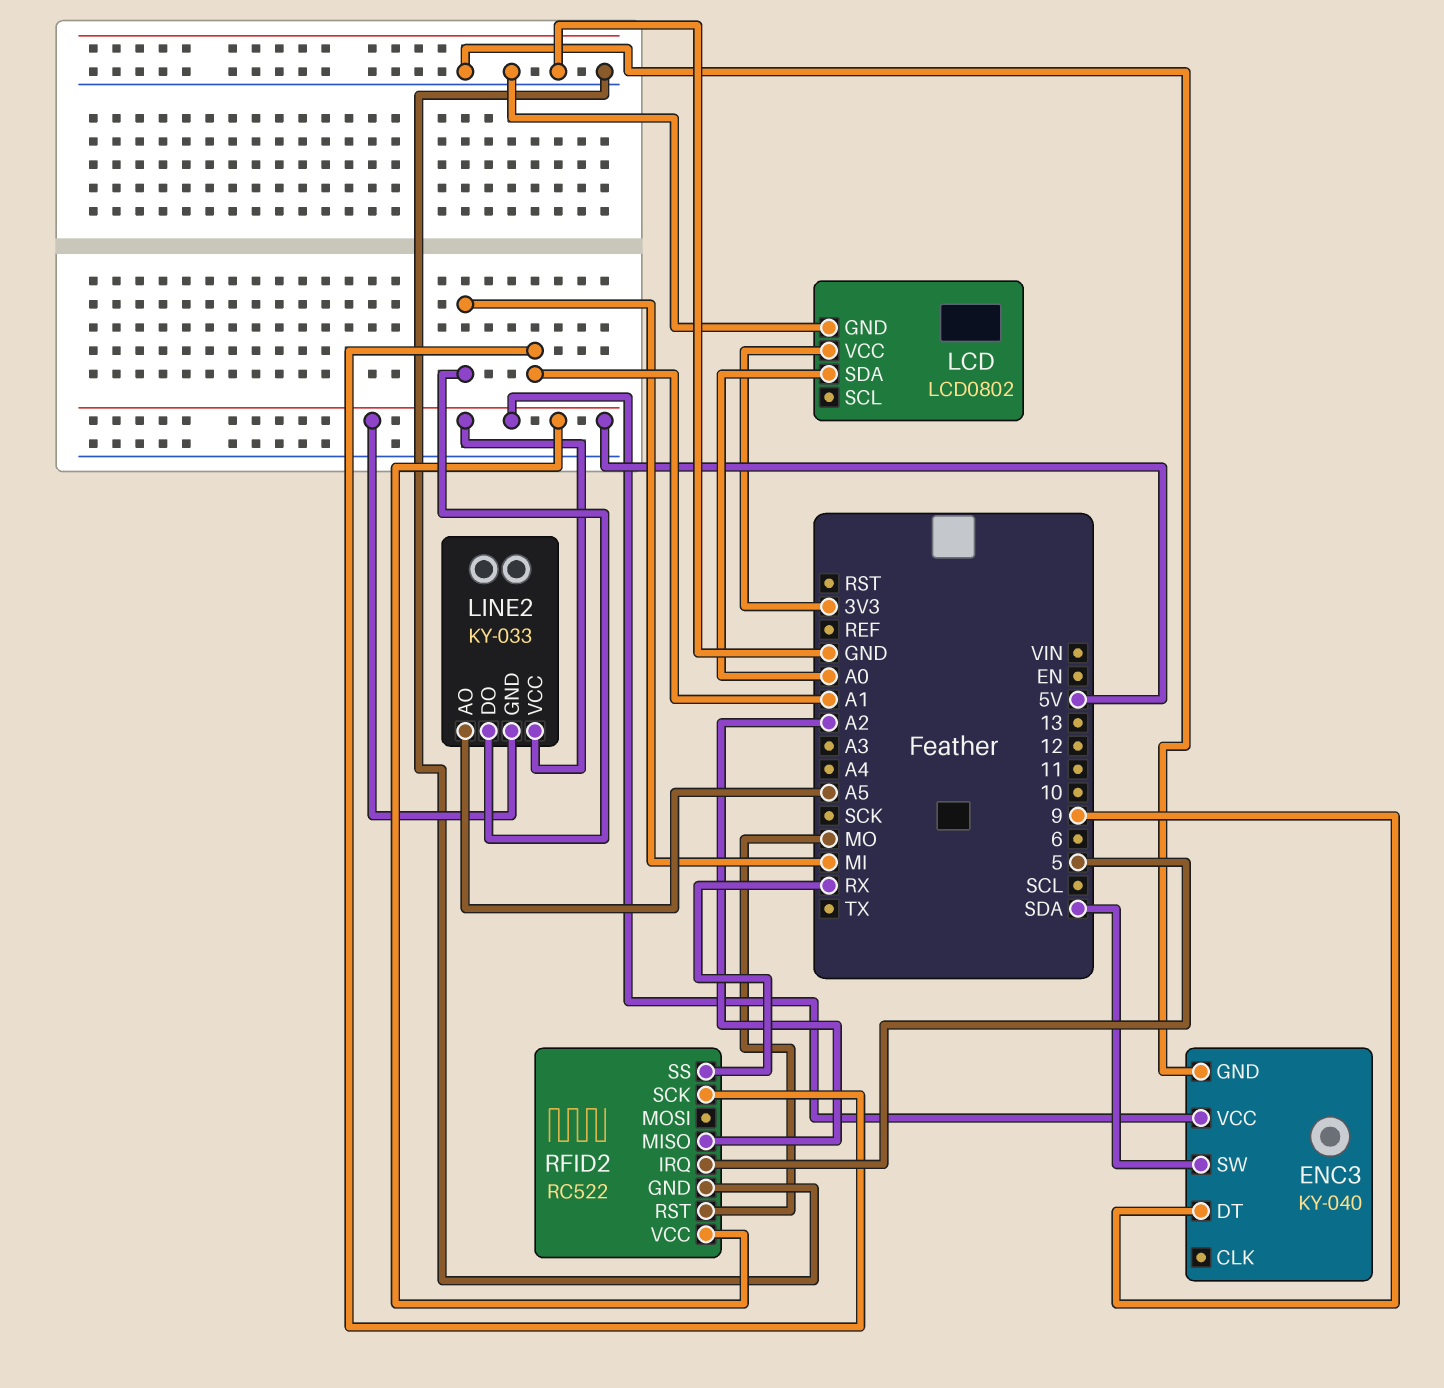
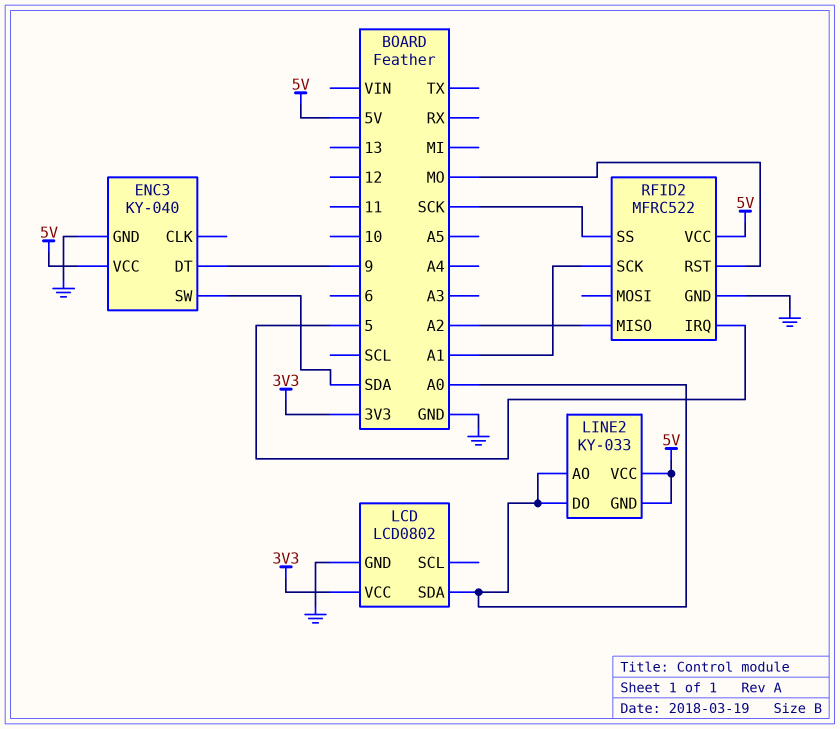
LINE2 pin AO: A5 -> A0
LINE2 pin DO: MI -> A0
RFID2: RC522 -> MFRC522
RFID2 pin SS: RX -> SCK

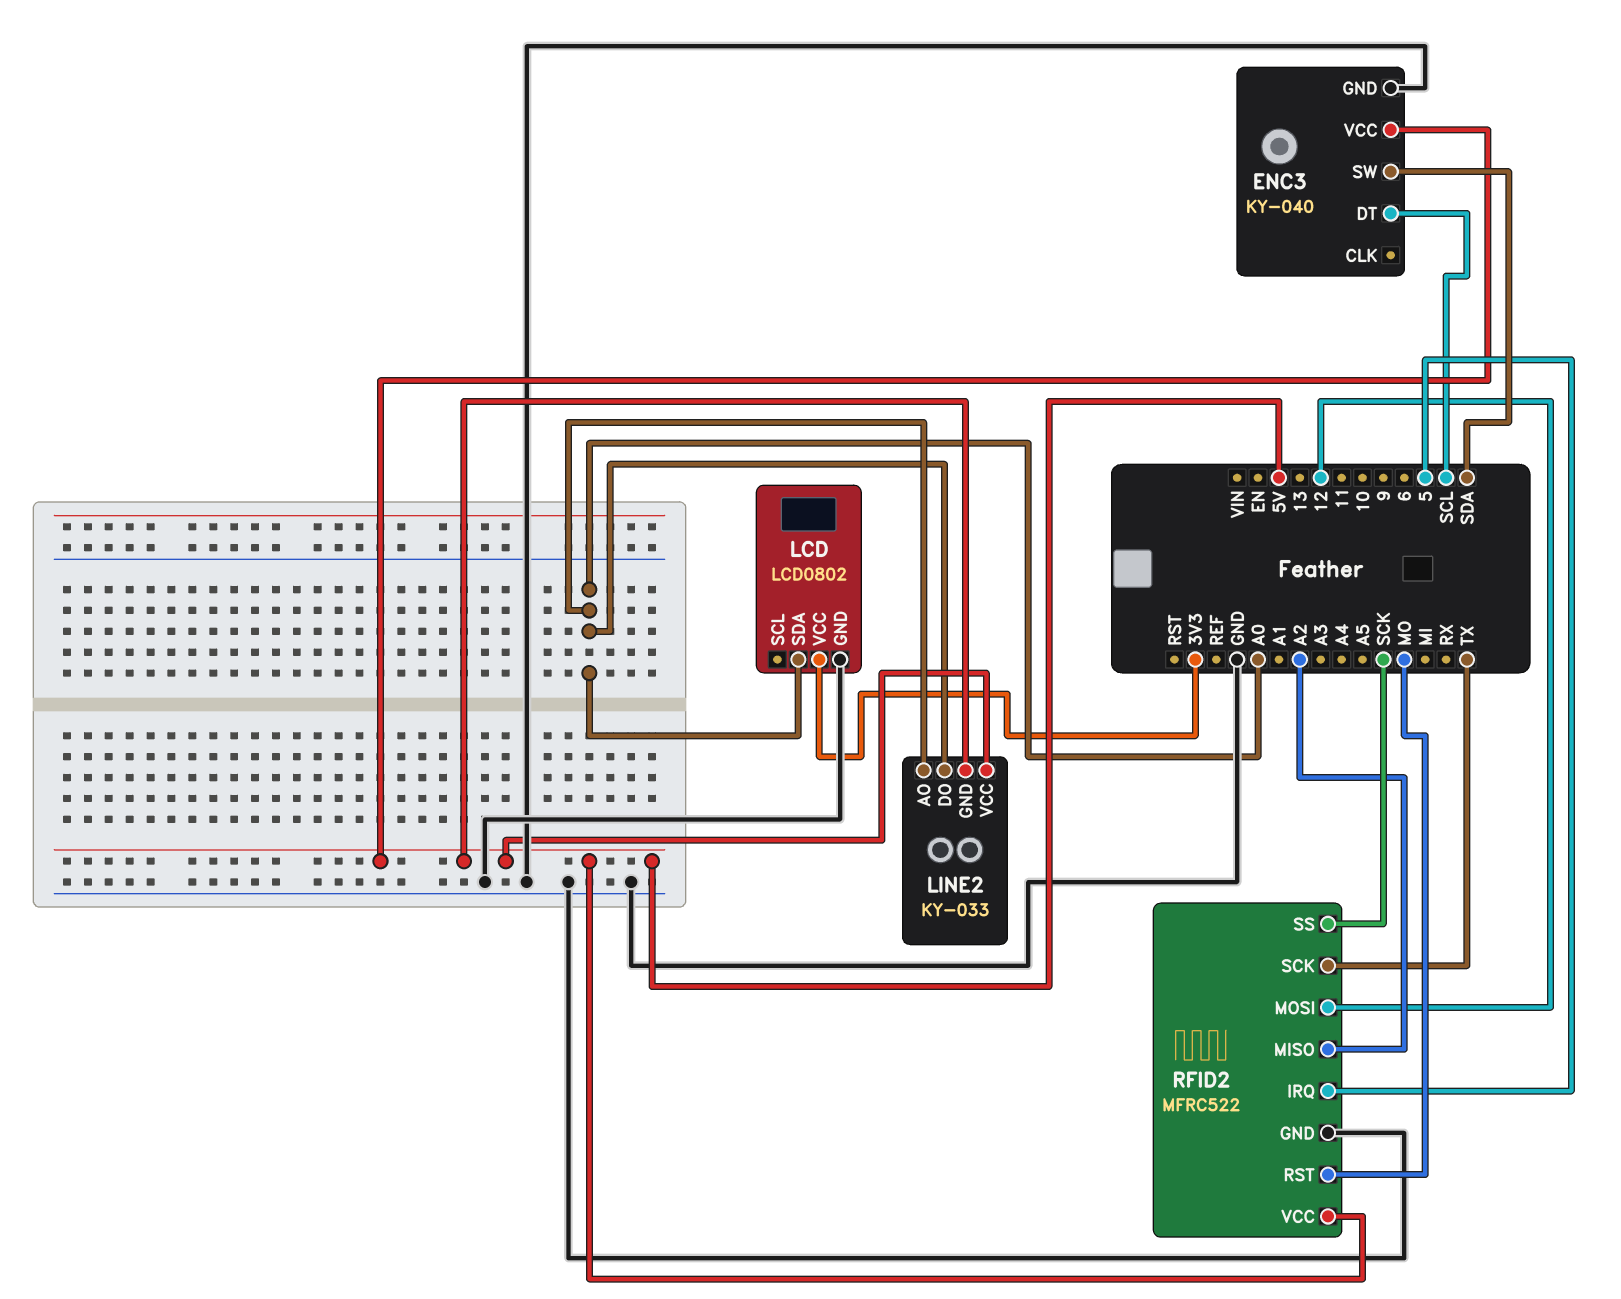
ENC3 pin DT: 9 -> SCL
RFID2 pin MOSI: none -> 12
RFID2 pin SCK: A1 -> TX

